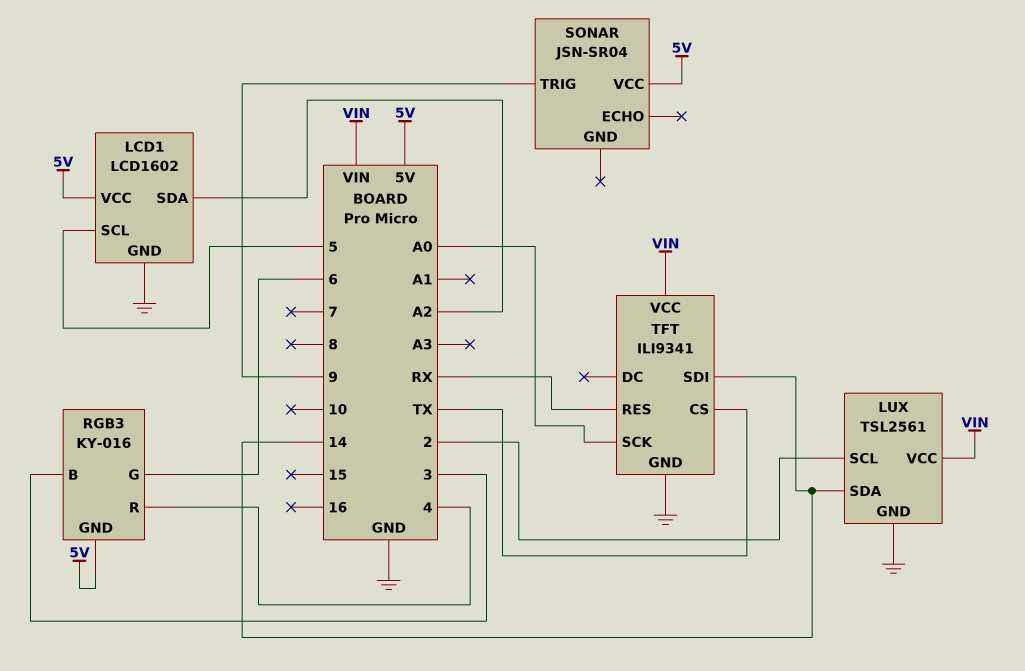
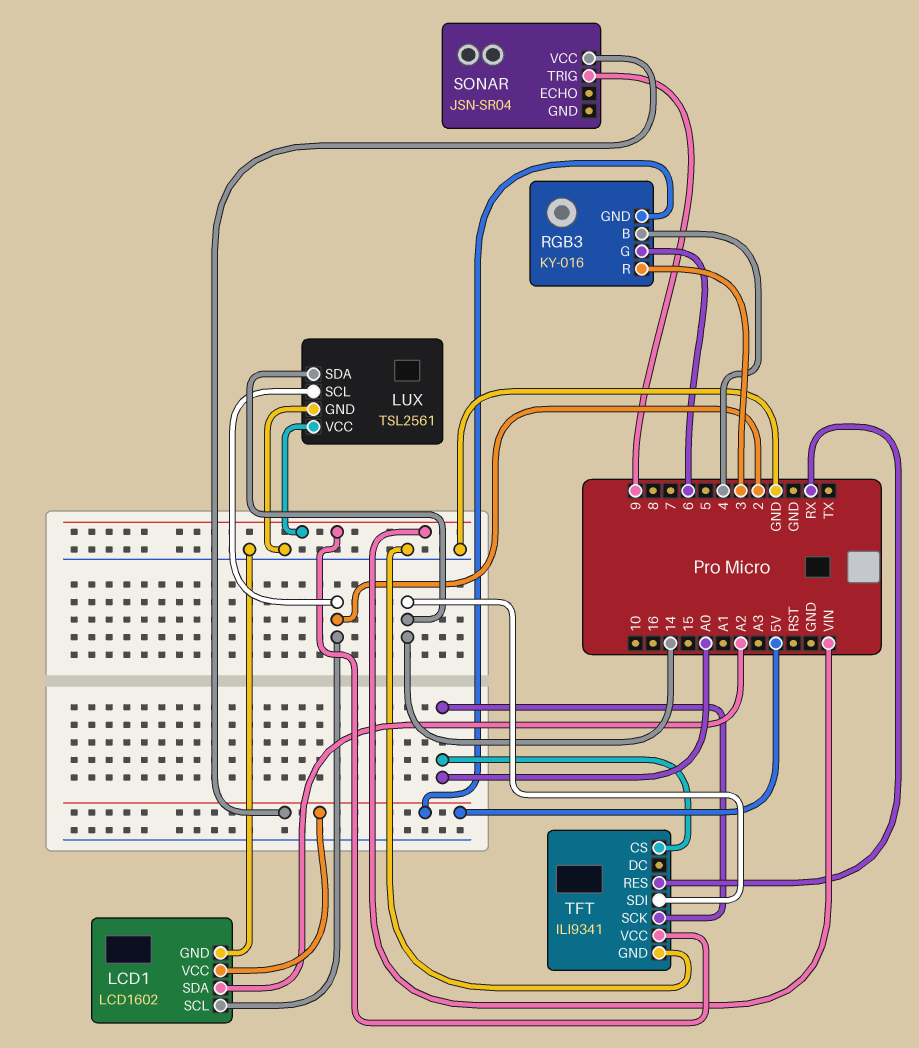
LCD1 pin SCL: 5 -> 2
RGB3 pin B: 3 -> 4
RGB3 pin R: 4 -> 3
TFT pin CS: TX -> A0

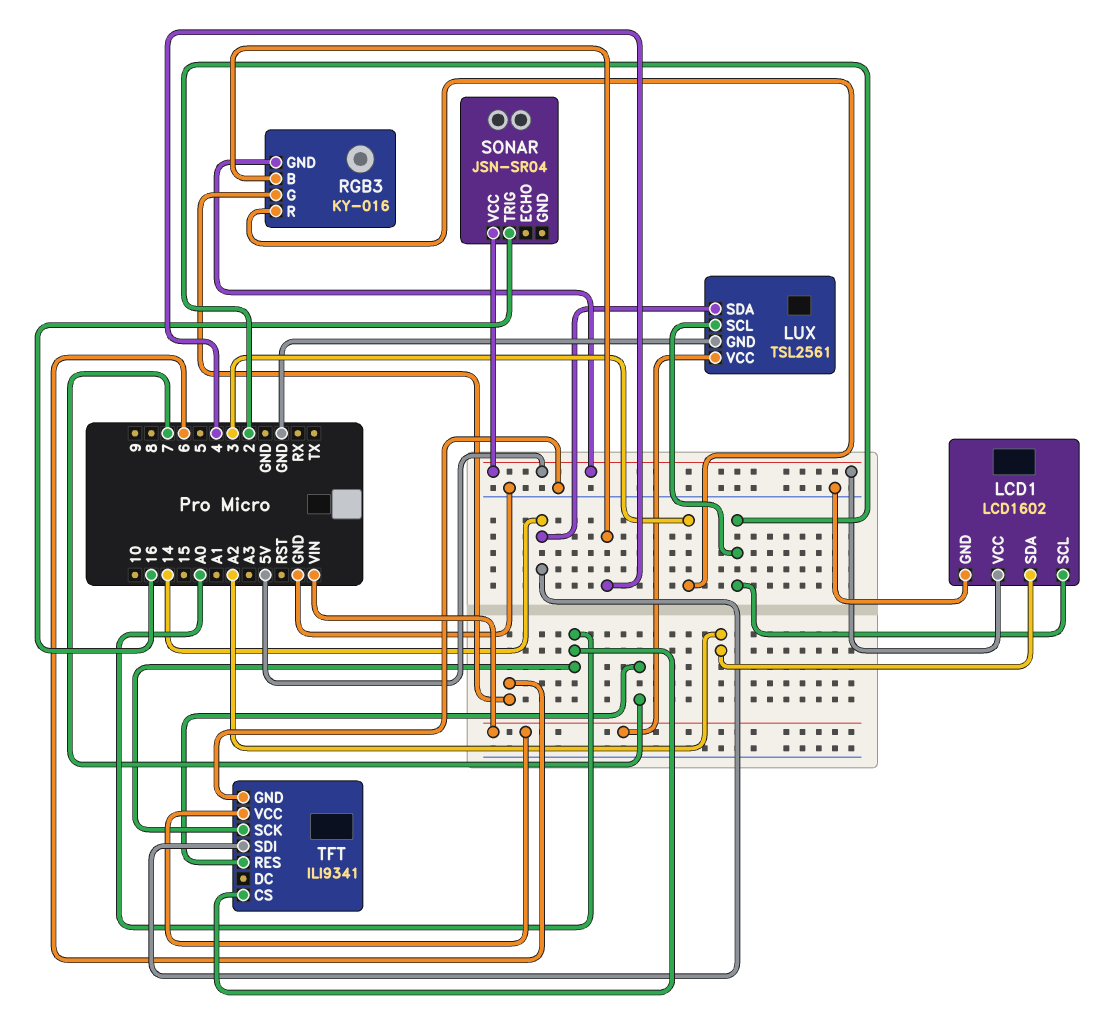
SONAR pin TRIG: 9 -> 16
TFT pin RES: RX -> 7

